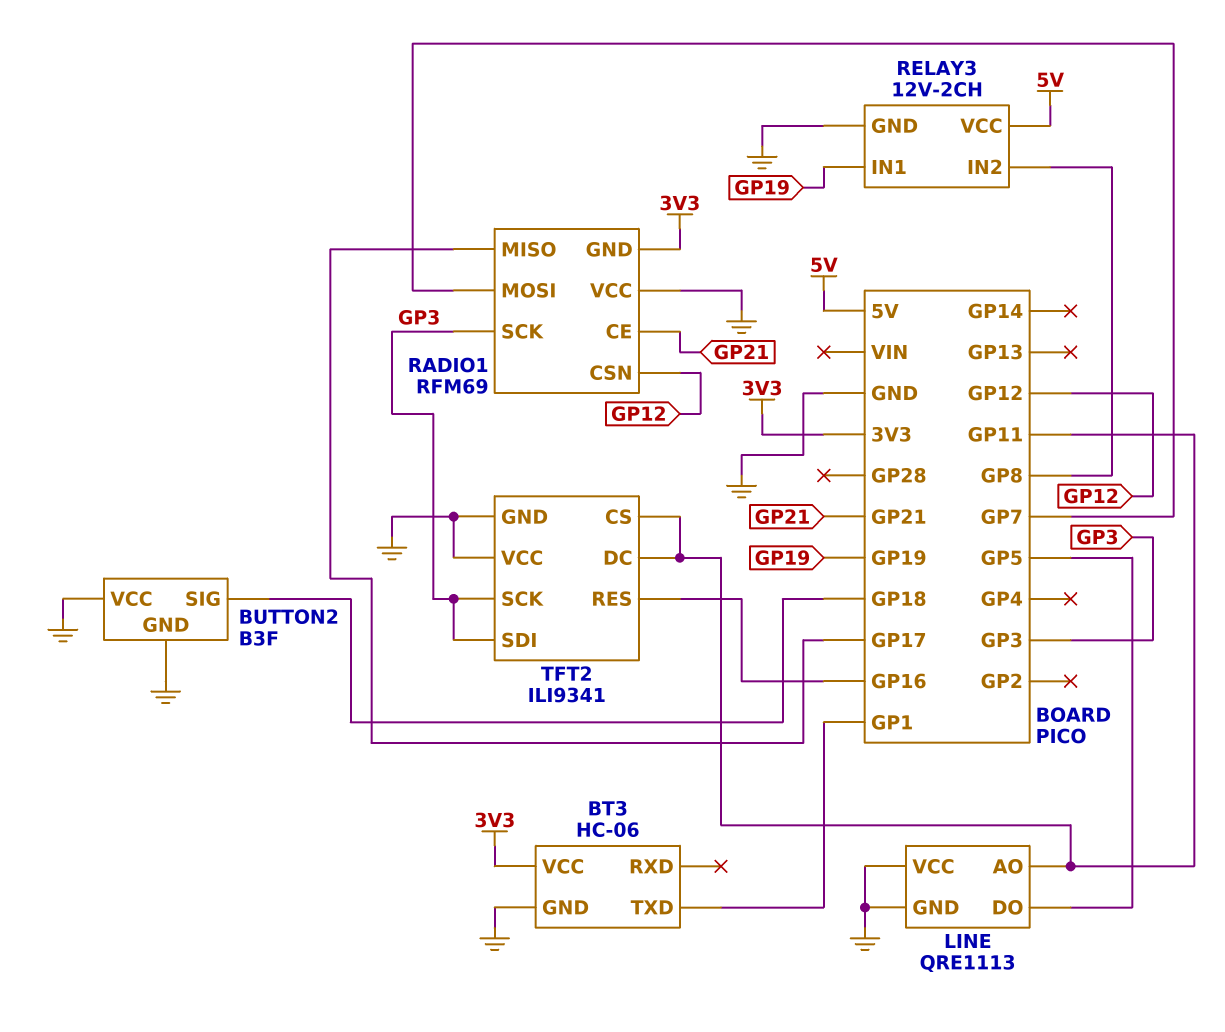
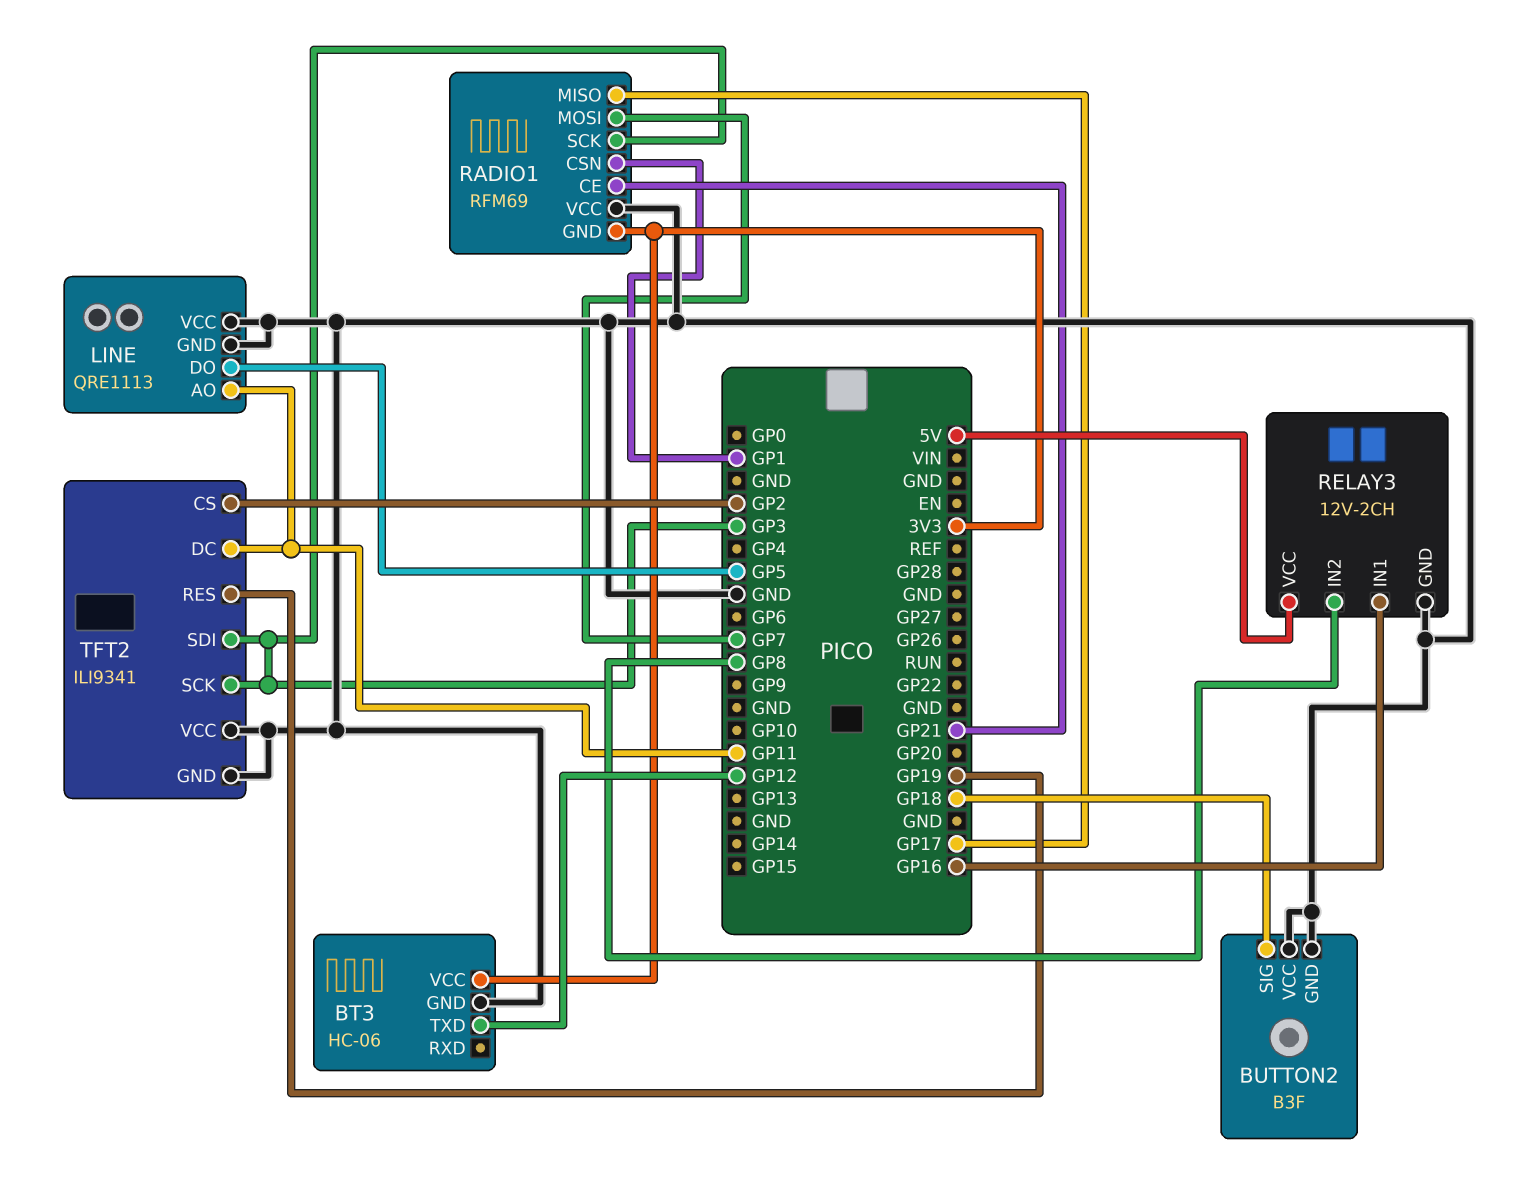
BT3 pin TXD: GP1 -> GP12
RADIO1 pin CSN: GP12 -> GP1
RELAY3 pin IN1: GP19 -> GP16
TFT2 pin CS: GP11 -> GP2
TFT2 pin RES: GP16 -> GP19

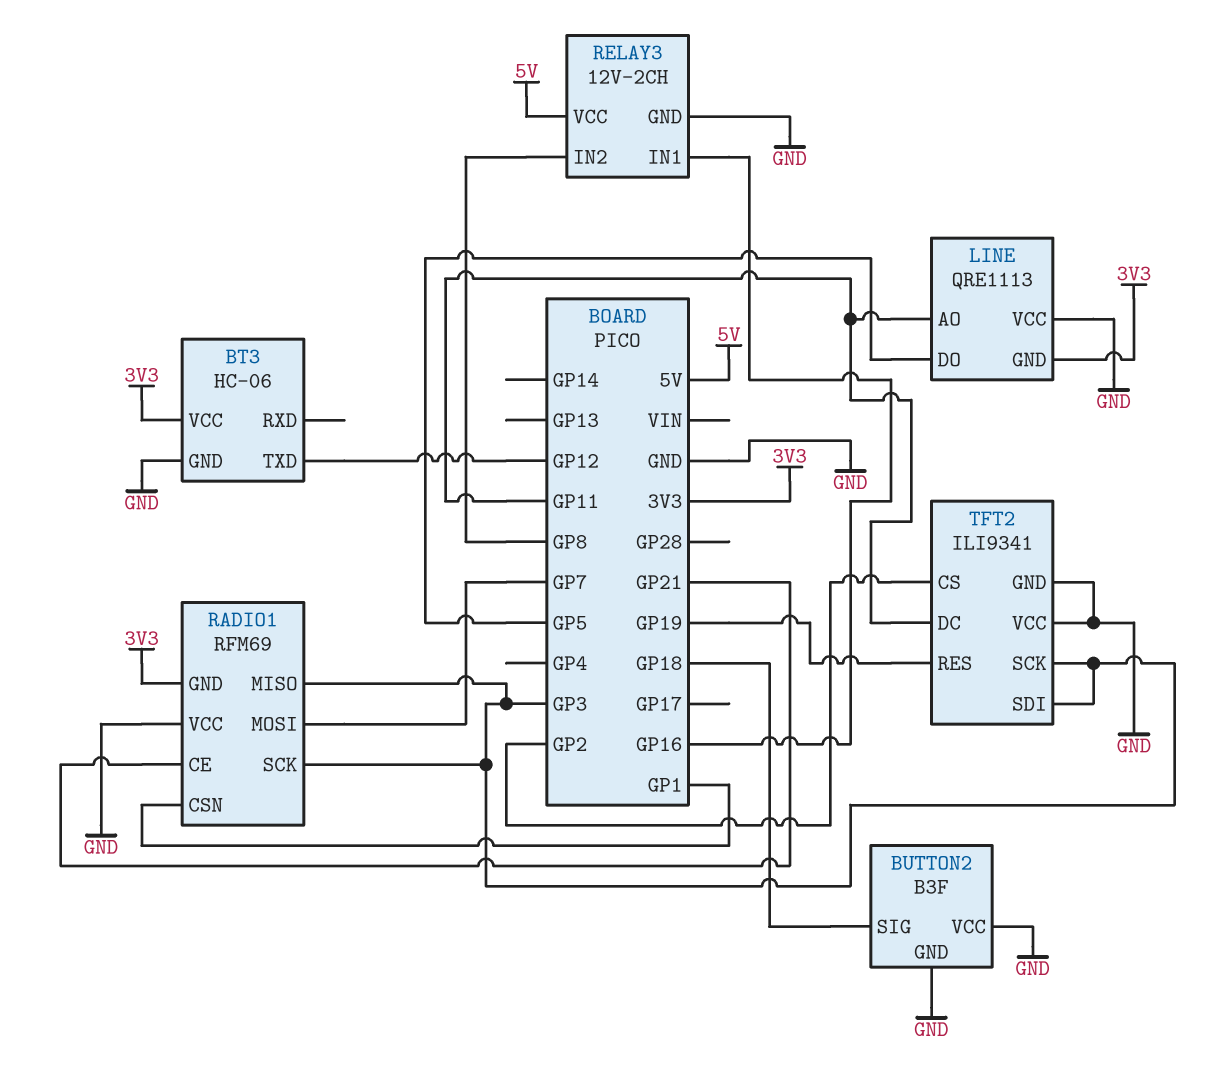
LINE pin GND: GND -> 3V3
RADIO1 pin MISO: GP17 -> GP3

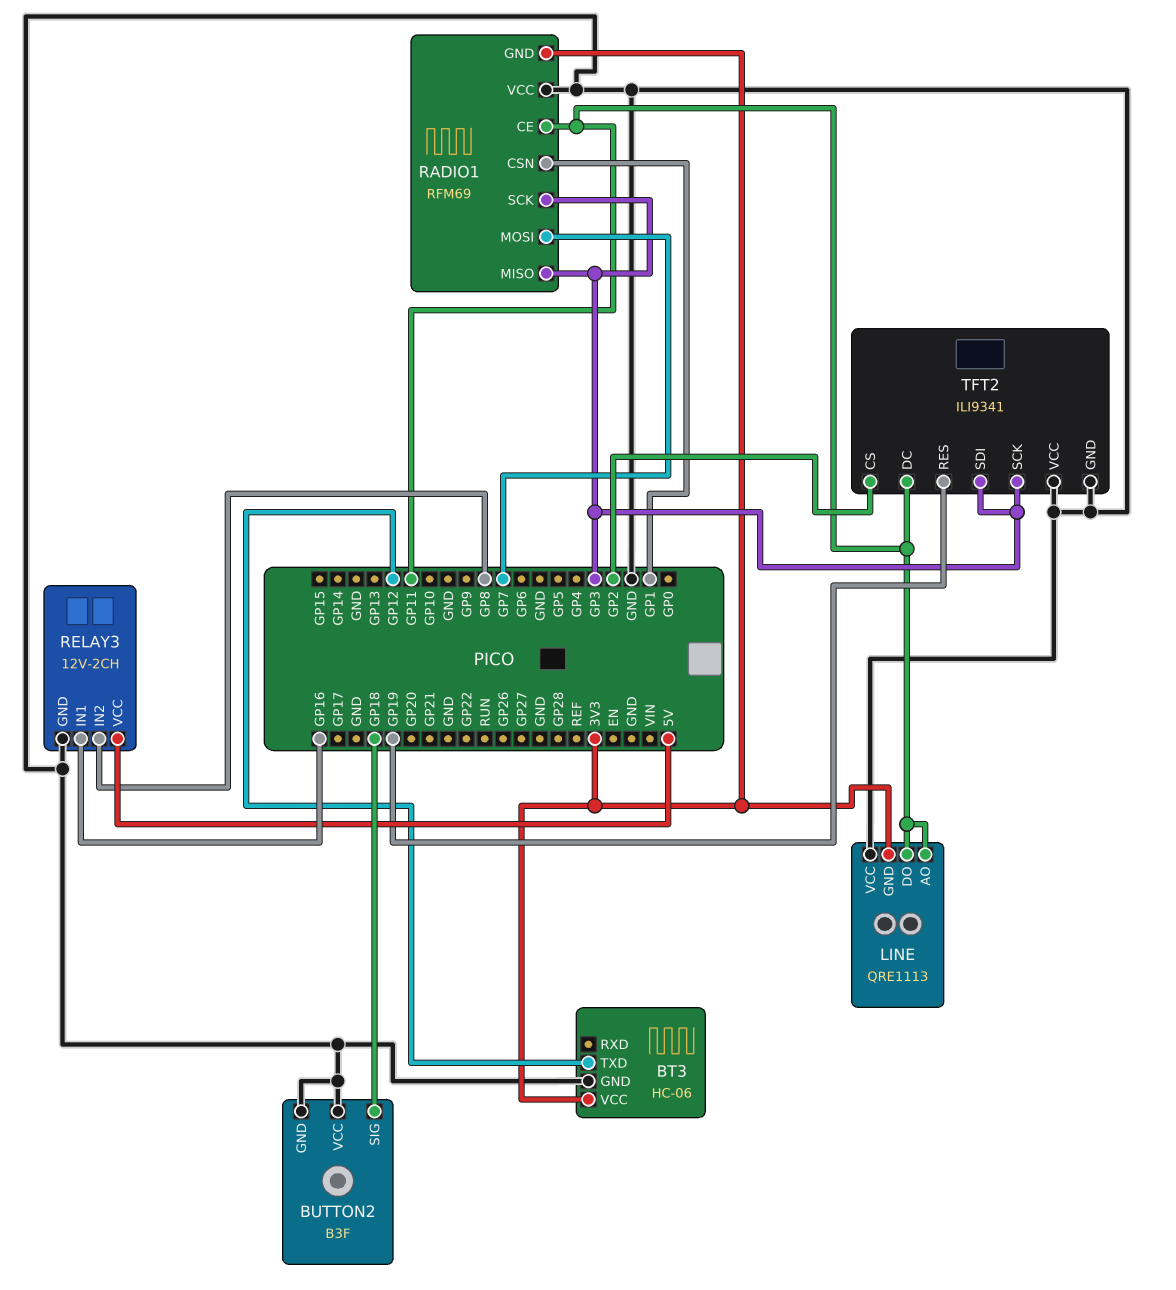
LINE pin DO: GP5 -> GP11
RADIO1 pin CE: GP21 -> GP11

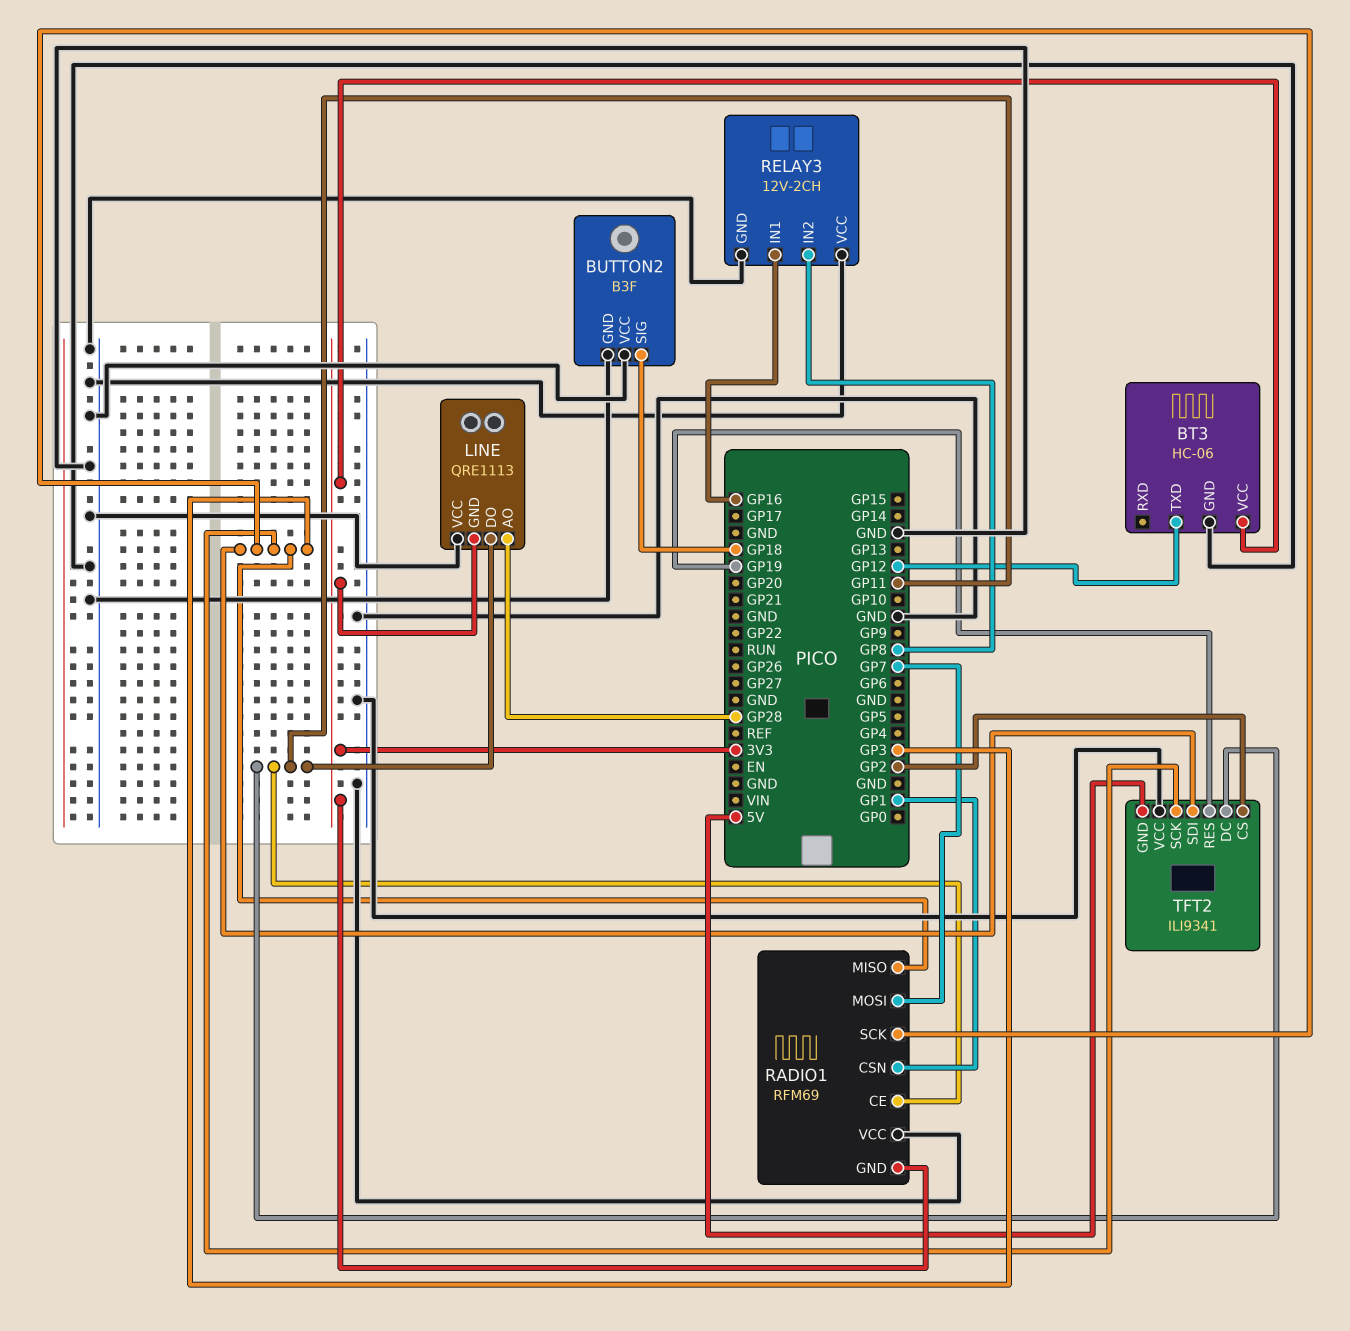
LINE pin AO: GP11 -> GP28
RELAY3 pin VCC: 5V -> GND
TFT2 pin GND: GND -> 5V

